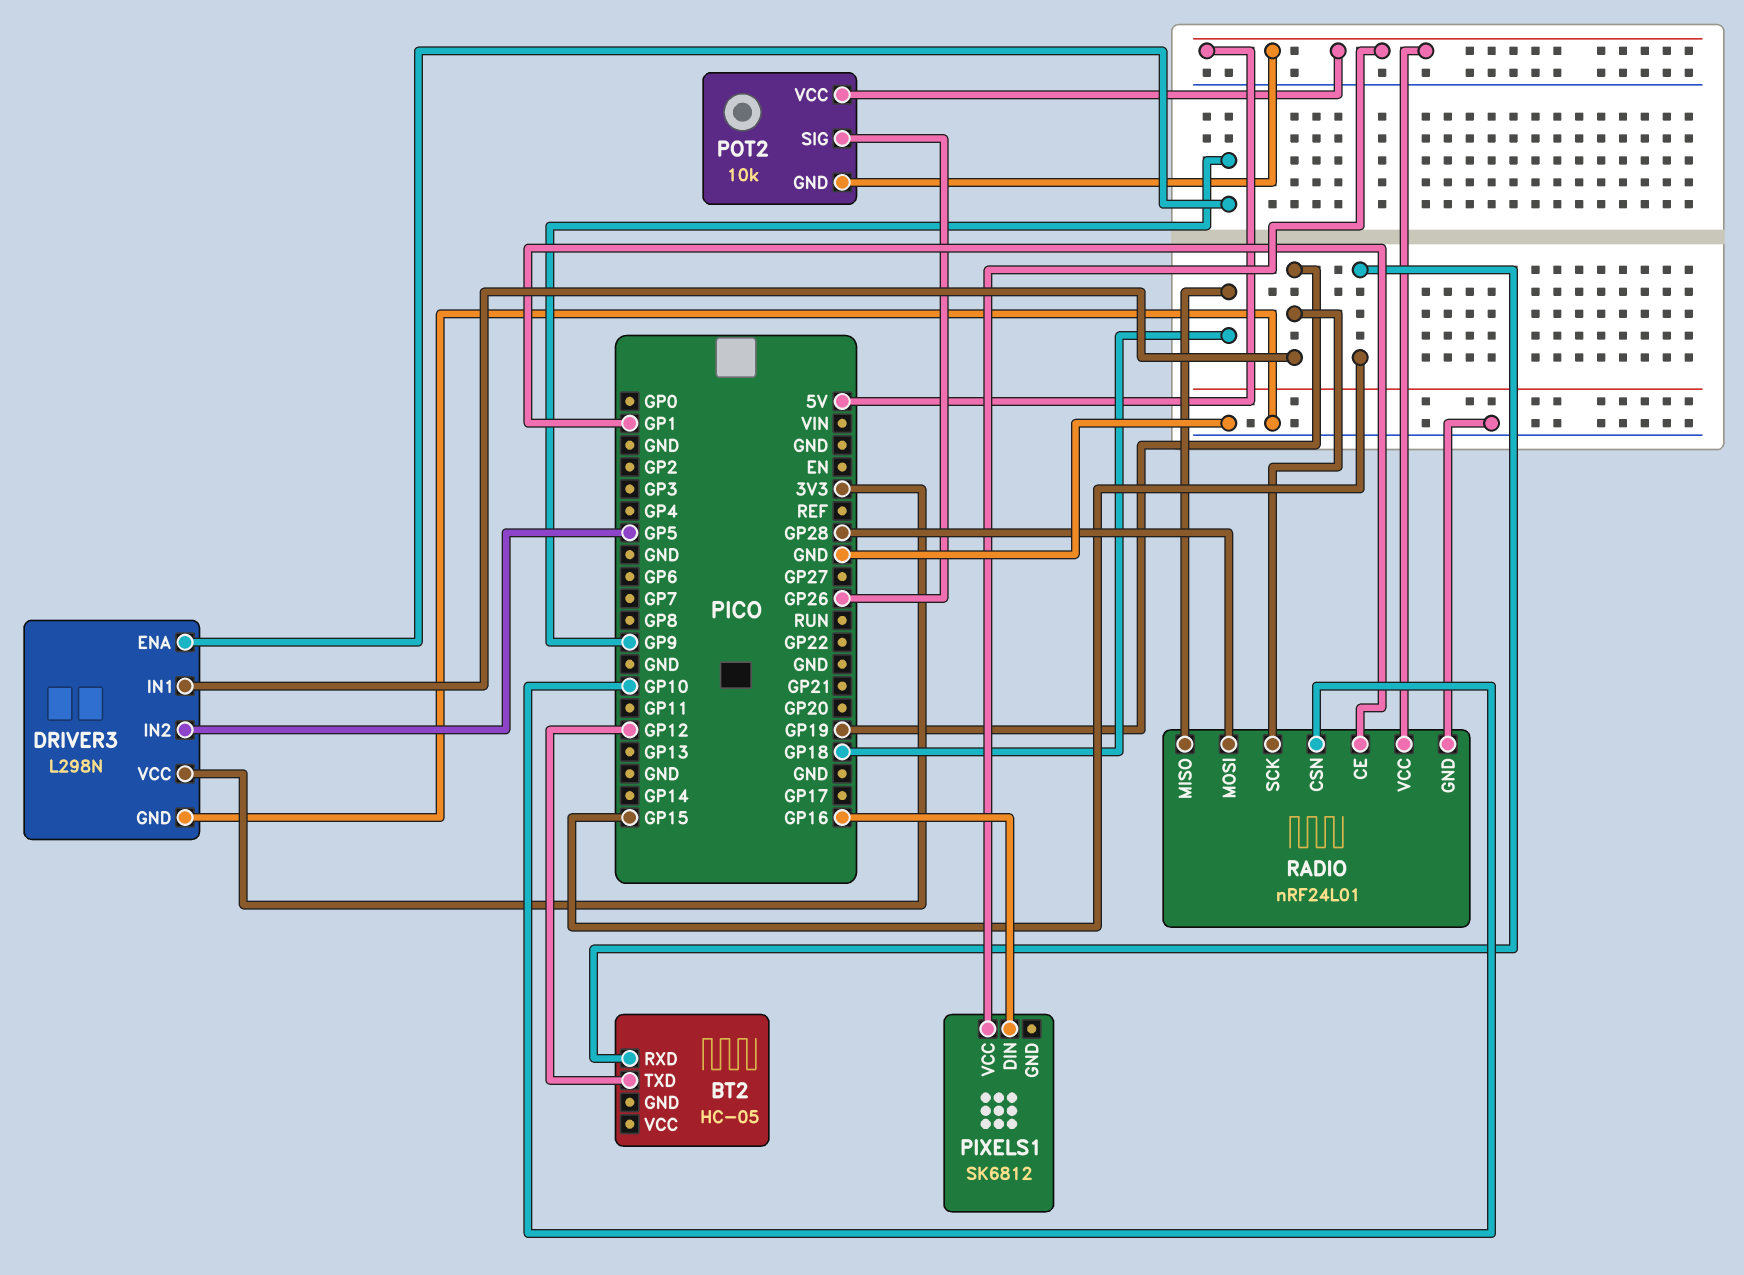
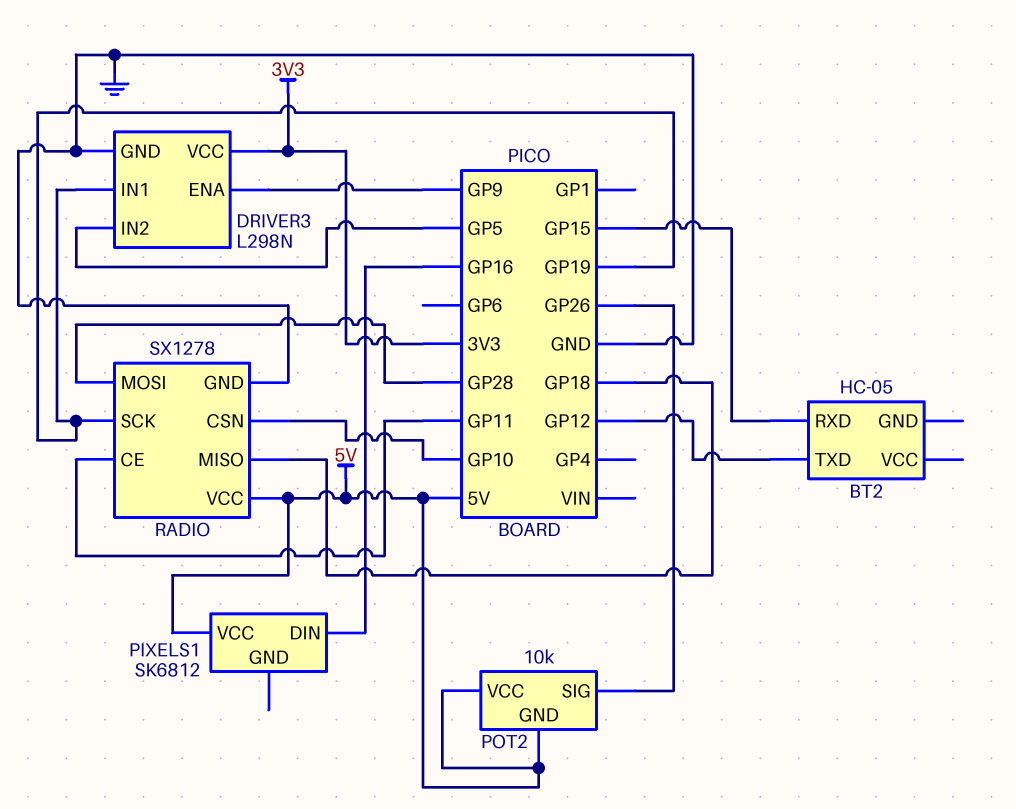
RADIO: nRF24L01 -> SX1278
RADIO pin CE: GP1 -> GP11

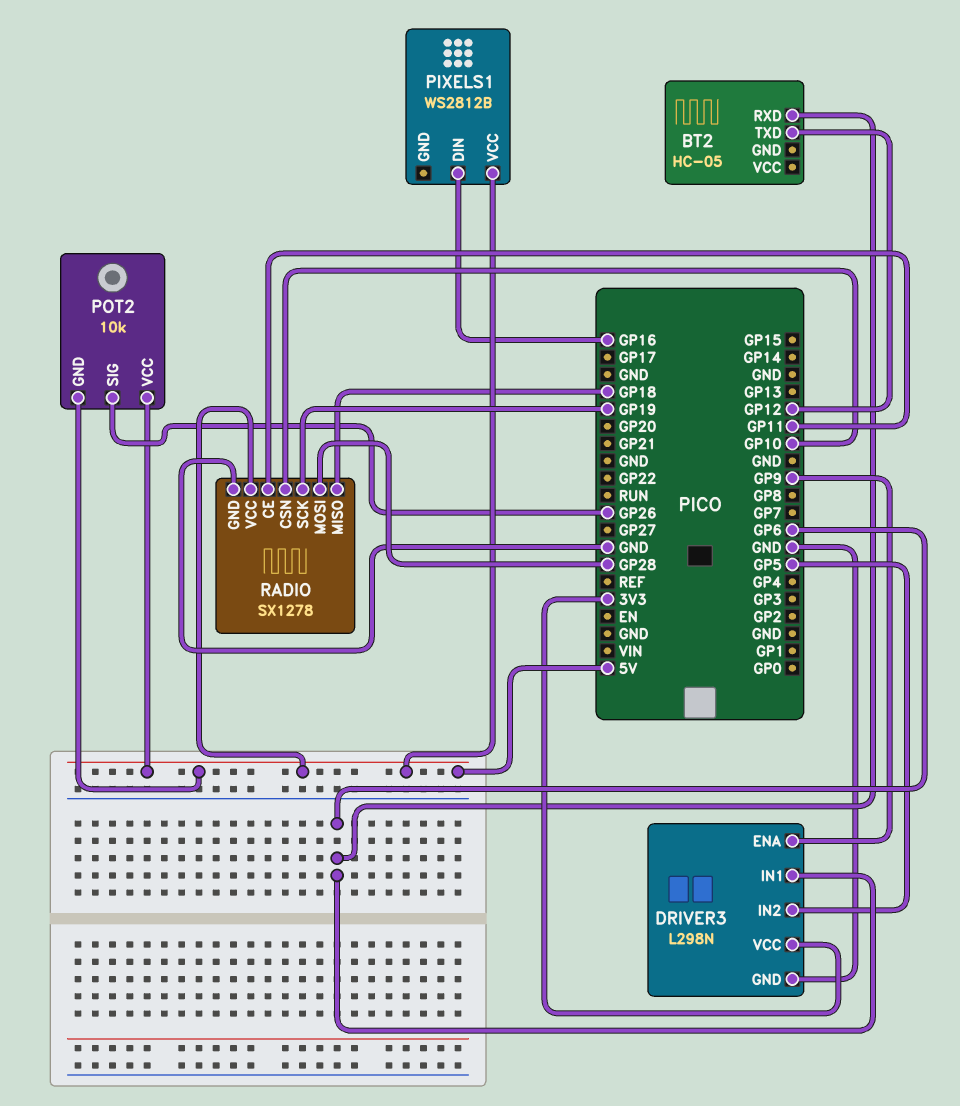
BT2 pin RXD: GP15 -> GP6
DRIVER3 pin IN1: GP19 -> GP6
PIXELS1: SK6812 -> WS2812B

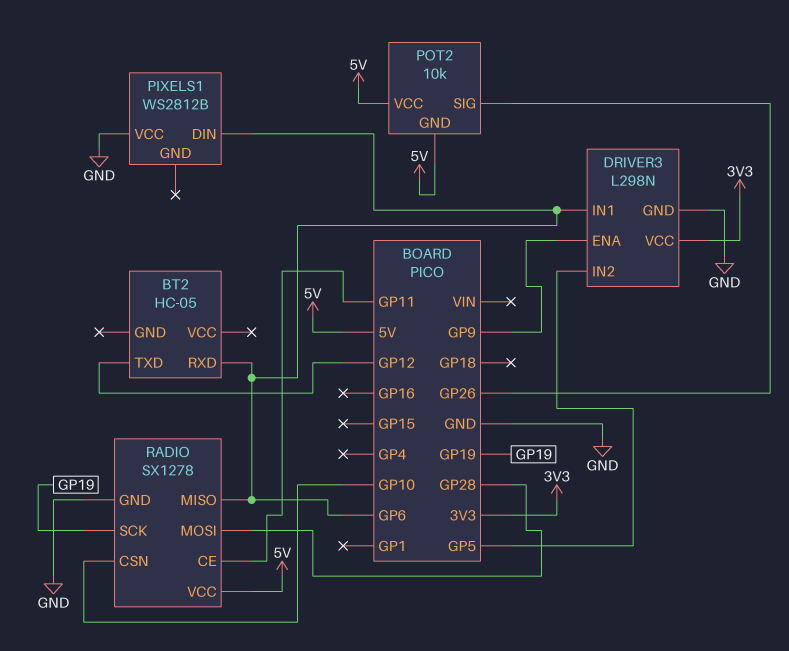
PIXELS1 pin DIN: GP16 -> GP6
PIXELS1 pin VCC: 5V -> GND
RADIO pin MISO: GP18 -> GP6

